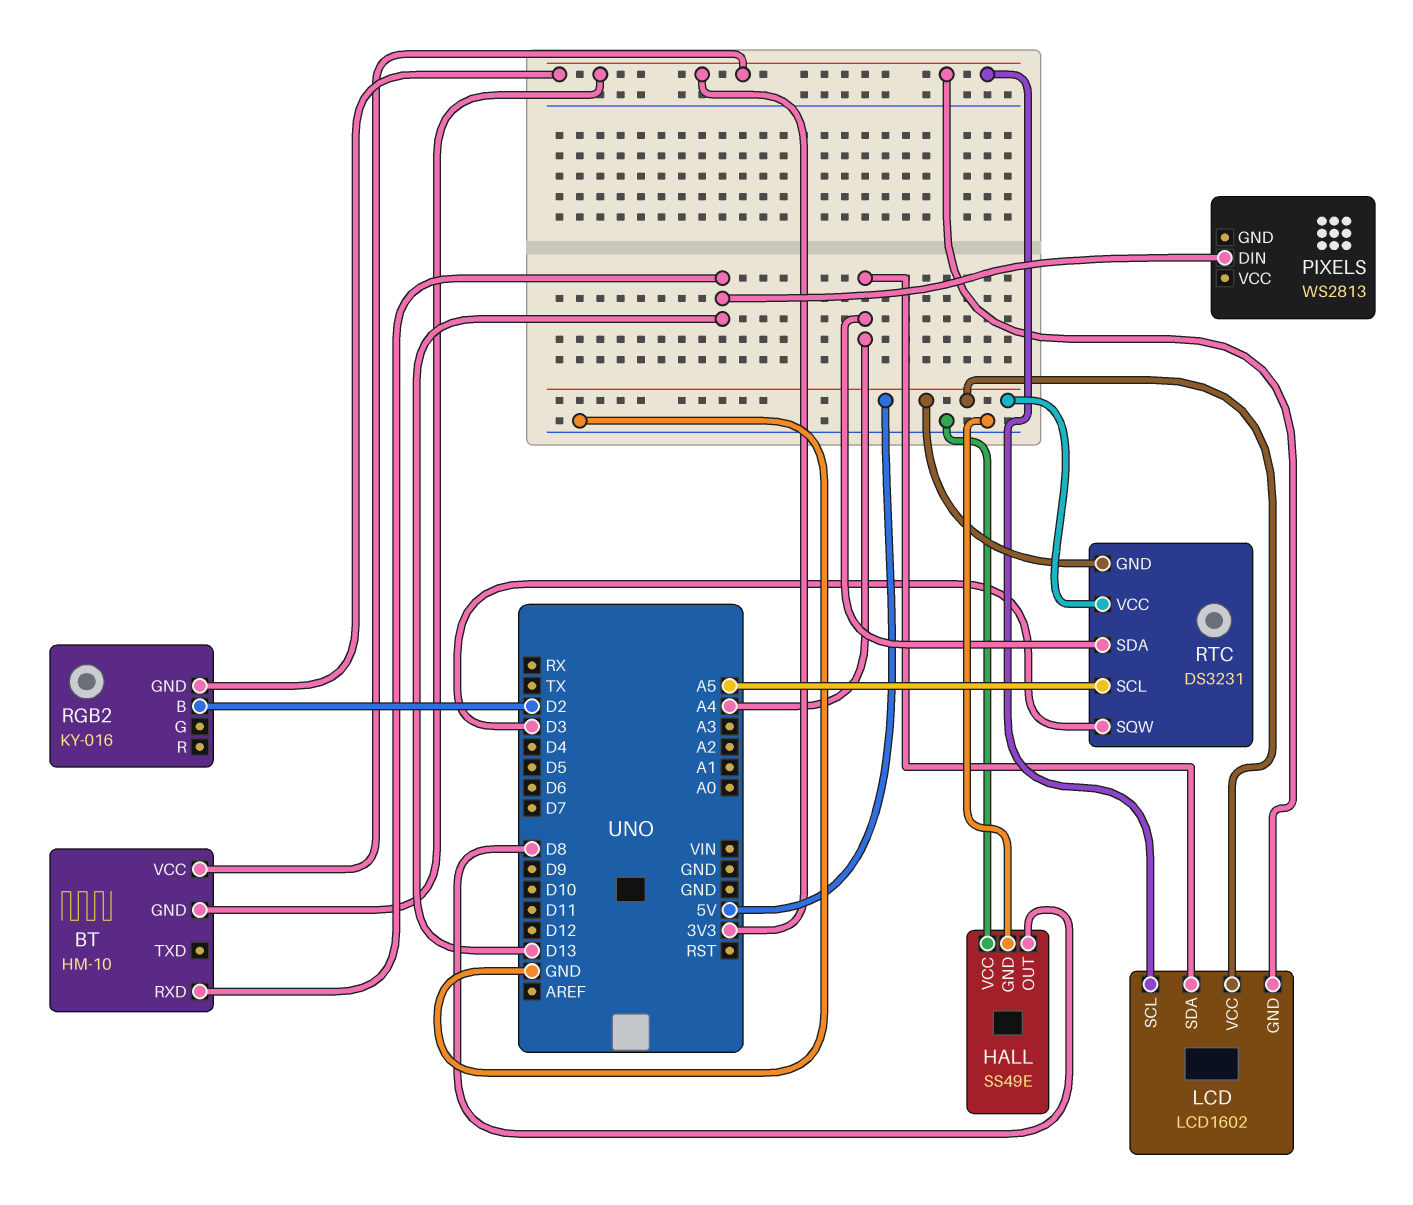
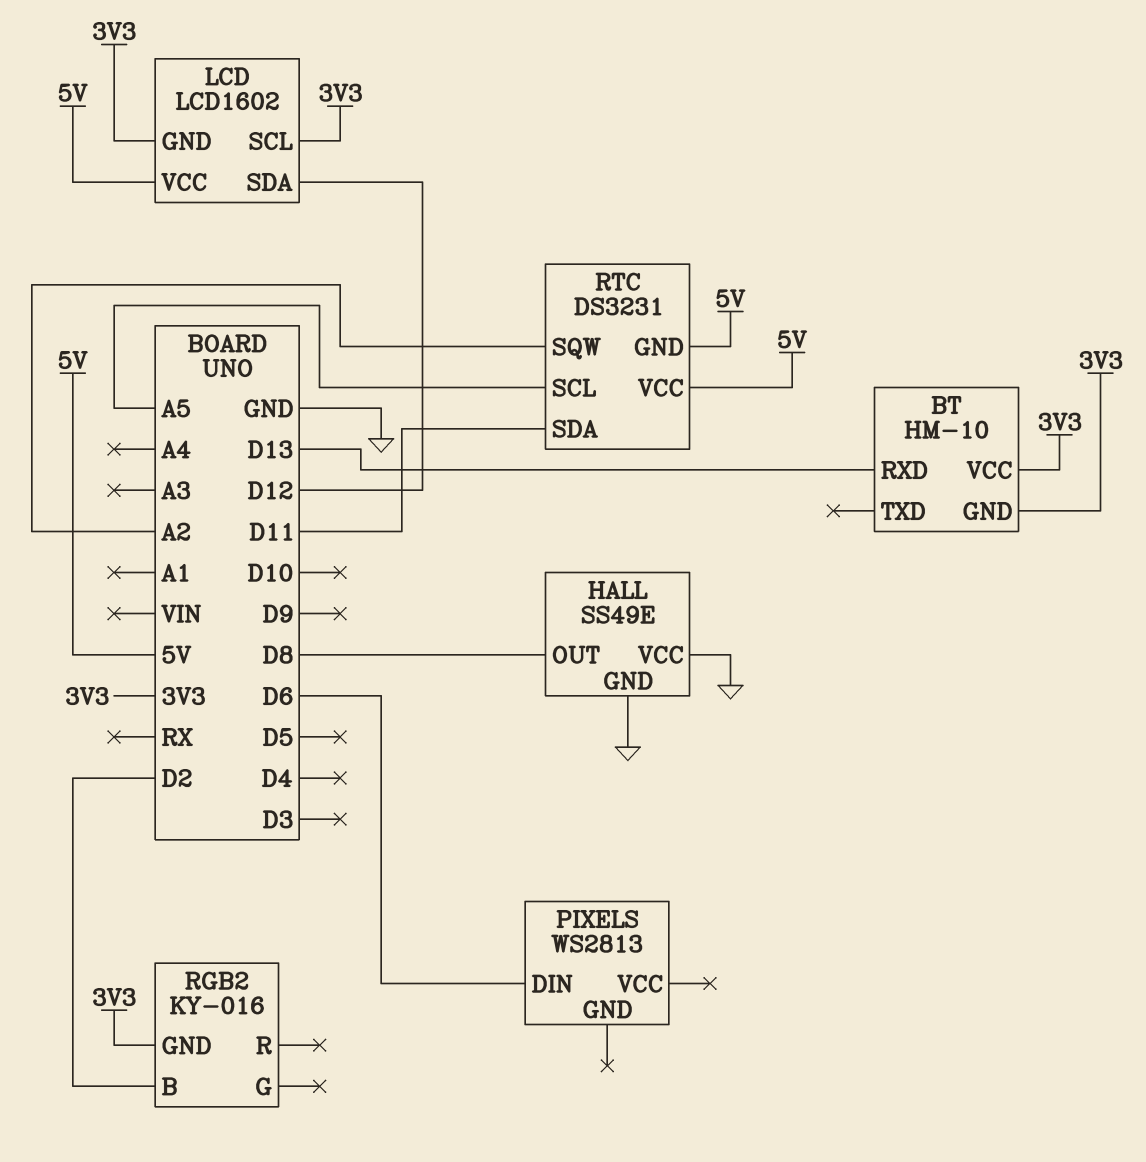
LCD pin SDA: A4 -> D12
PIXELS pin DIN: D13 -> D6
RTC pin SDA: A4 -> D11
RTC pin SQW: D3 -> A2

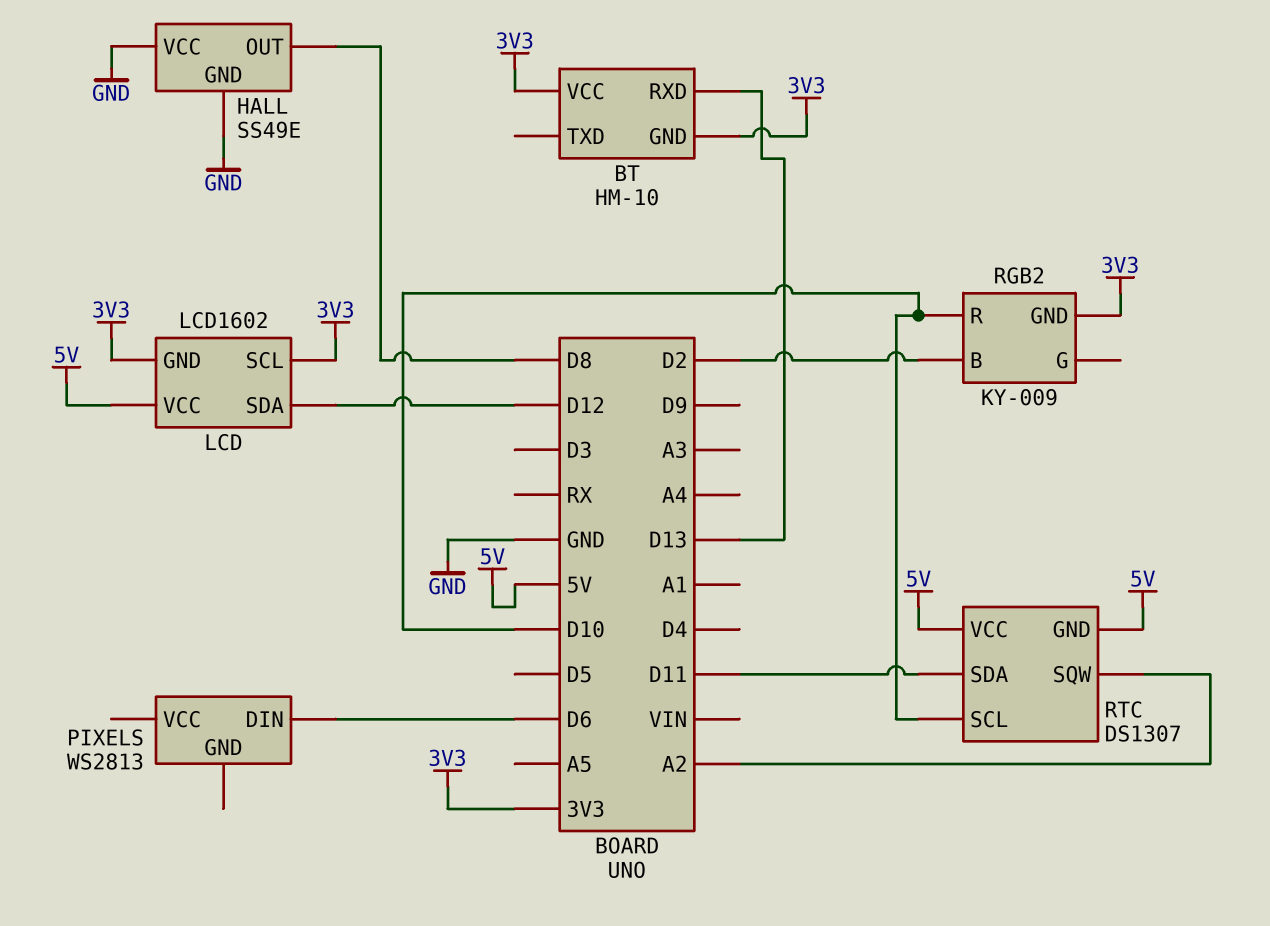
RGB2: KY-016 -> KY-009
RGB2 pin R: none -> D10
RTC: DS3231 -> DS1307
RTC pin SCL: A5 -> D10

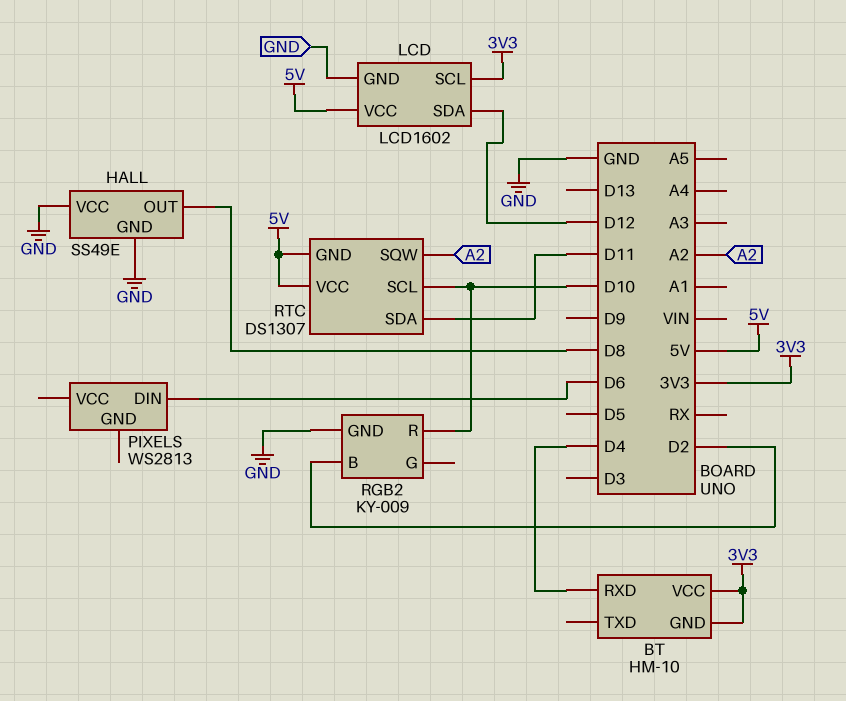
BT pin RXD: D13 -> D4
LCD pin GND: 3V3 -> GND
RGB2 pin GND: 3V3 -> GND

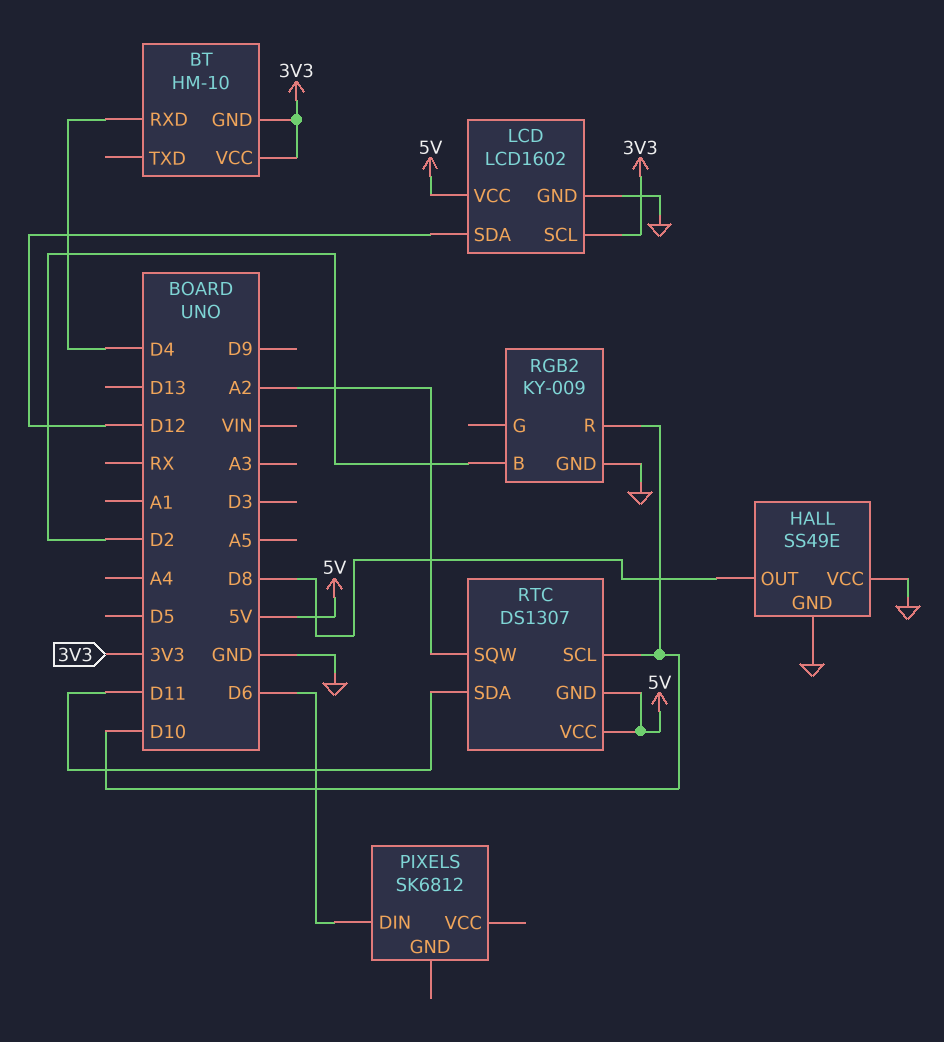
PIXELS: WS2813 -> SK6812

